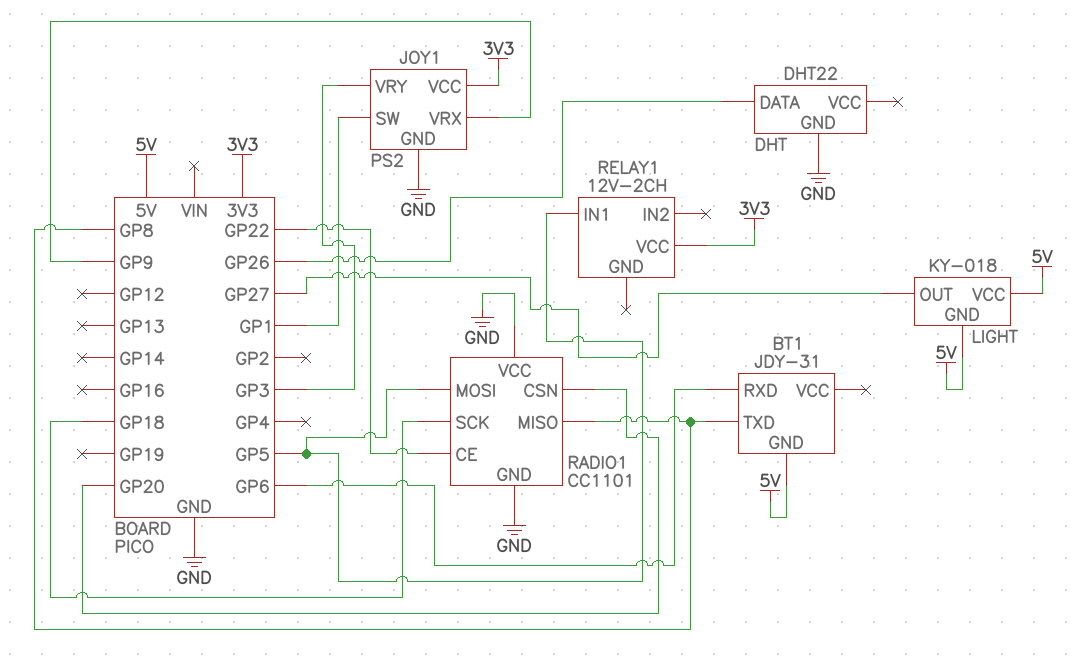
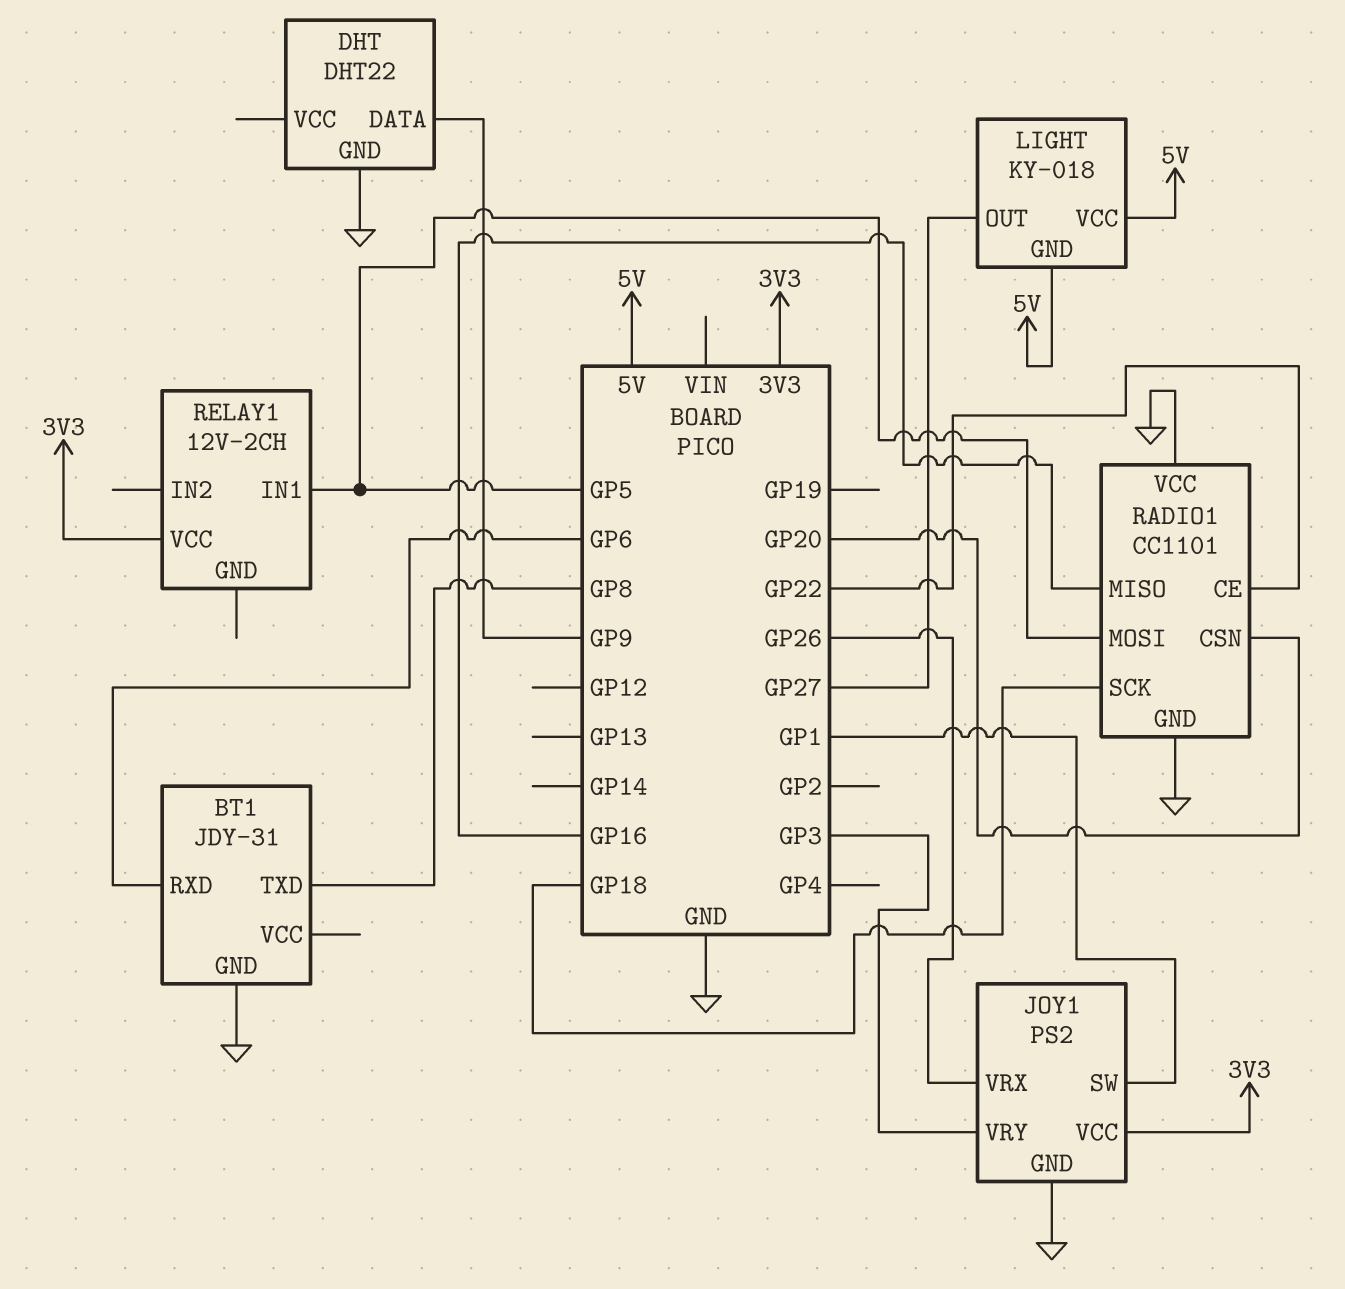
BT1 pin GND: 5V -> GND
DHT pin DATA: GP26 -> GP9
JOY1 pin VRX: GP9 -> GP26
RADIO1 pin MISO: GP8 -> GP16

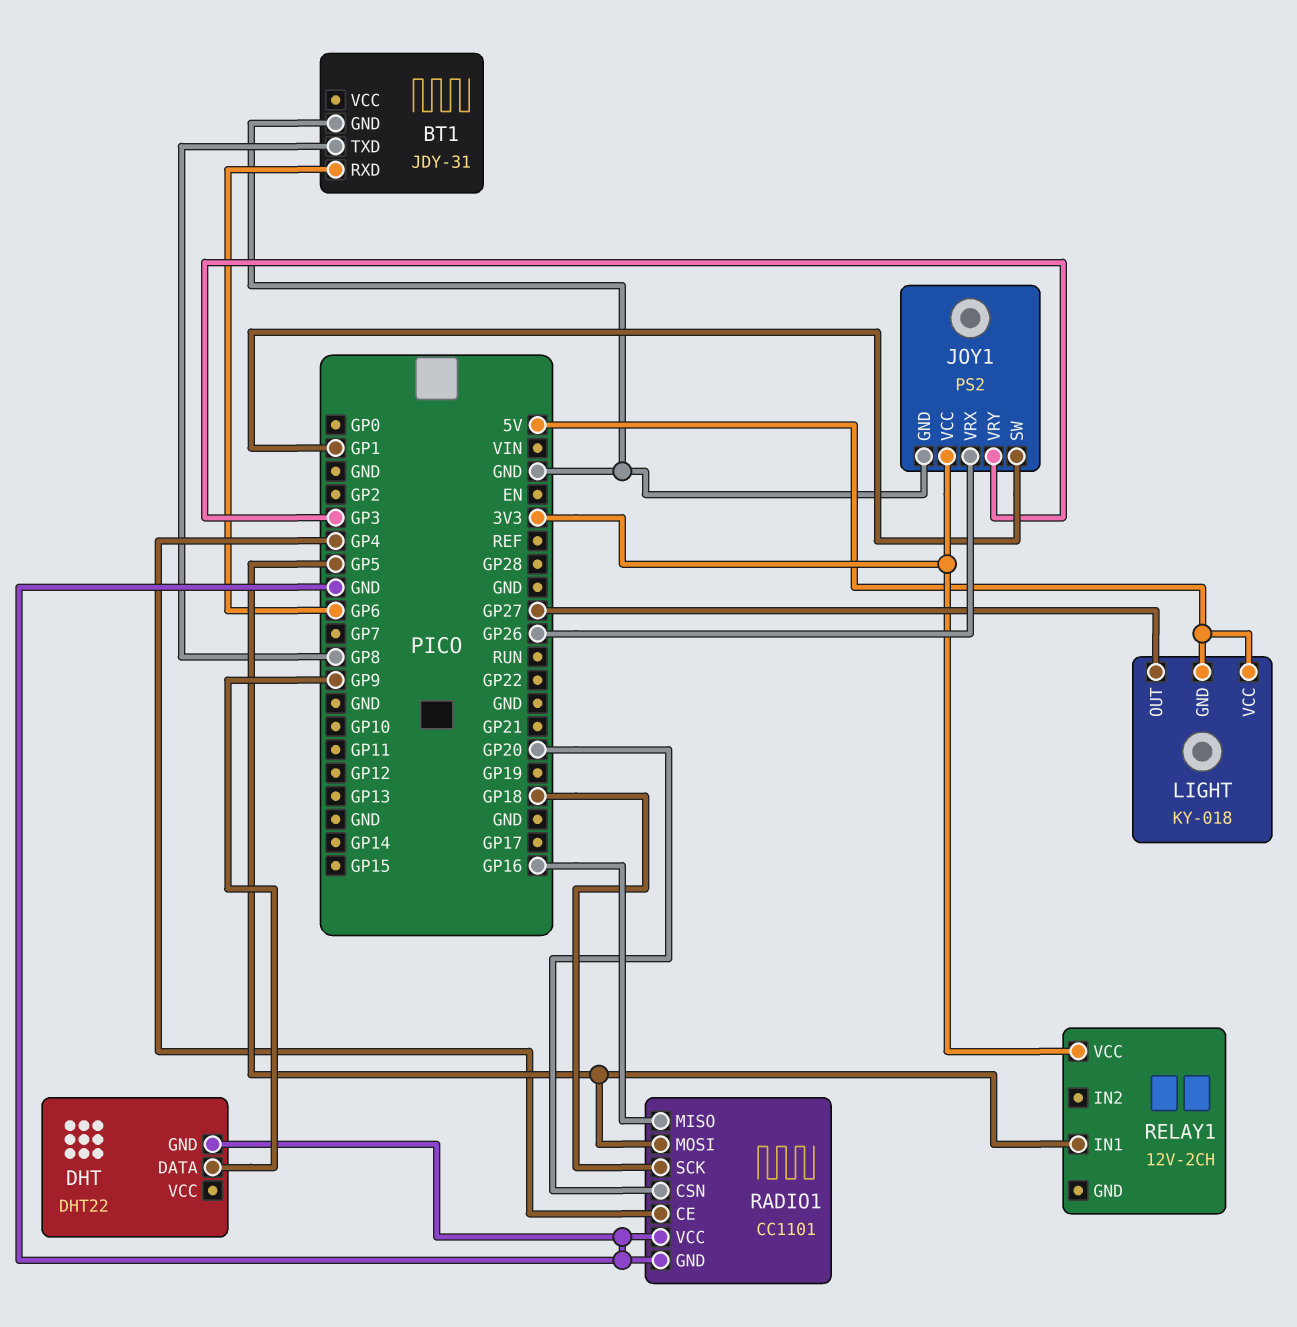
RADIO1 pin CE: GP22 -> GP4

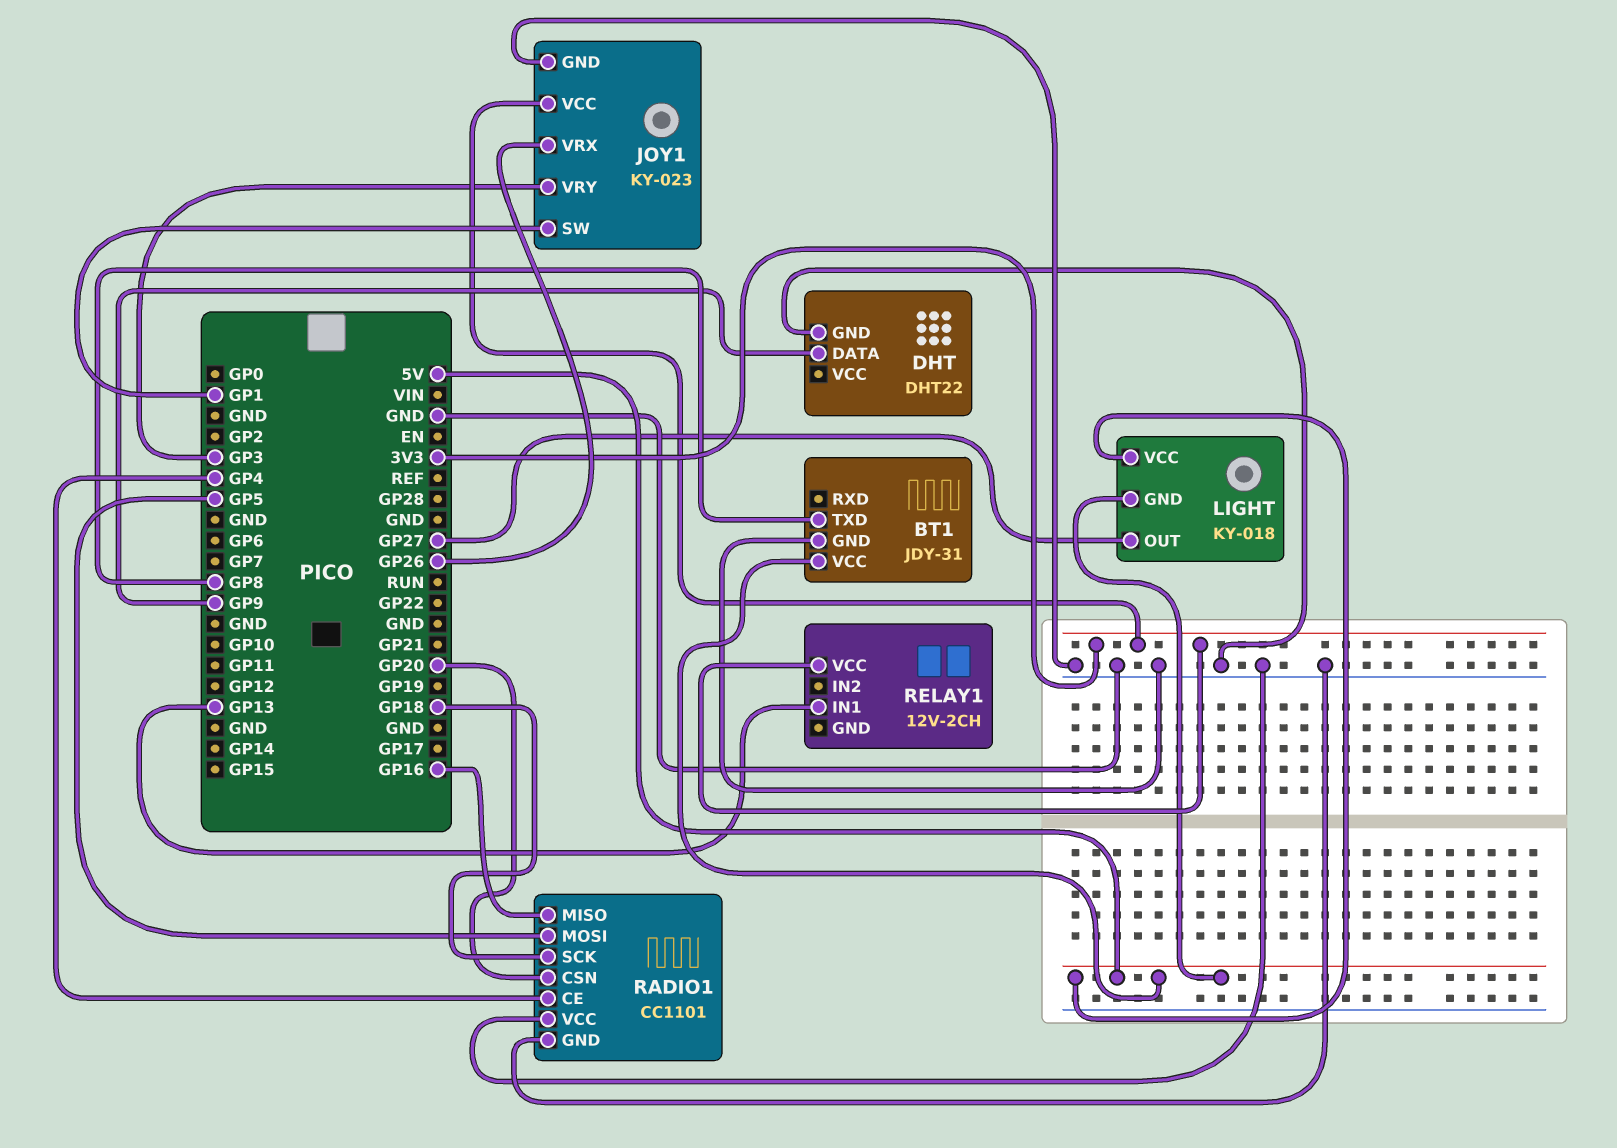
BT1 pin RXD: GP6 -> none
BT1 pin VCC: none -> 5V
JOY1: PS2 -> KY-023
RELAY1 pin IN1: GP5 -> GP13

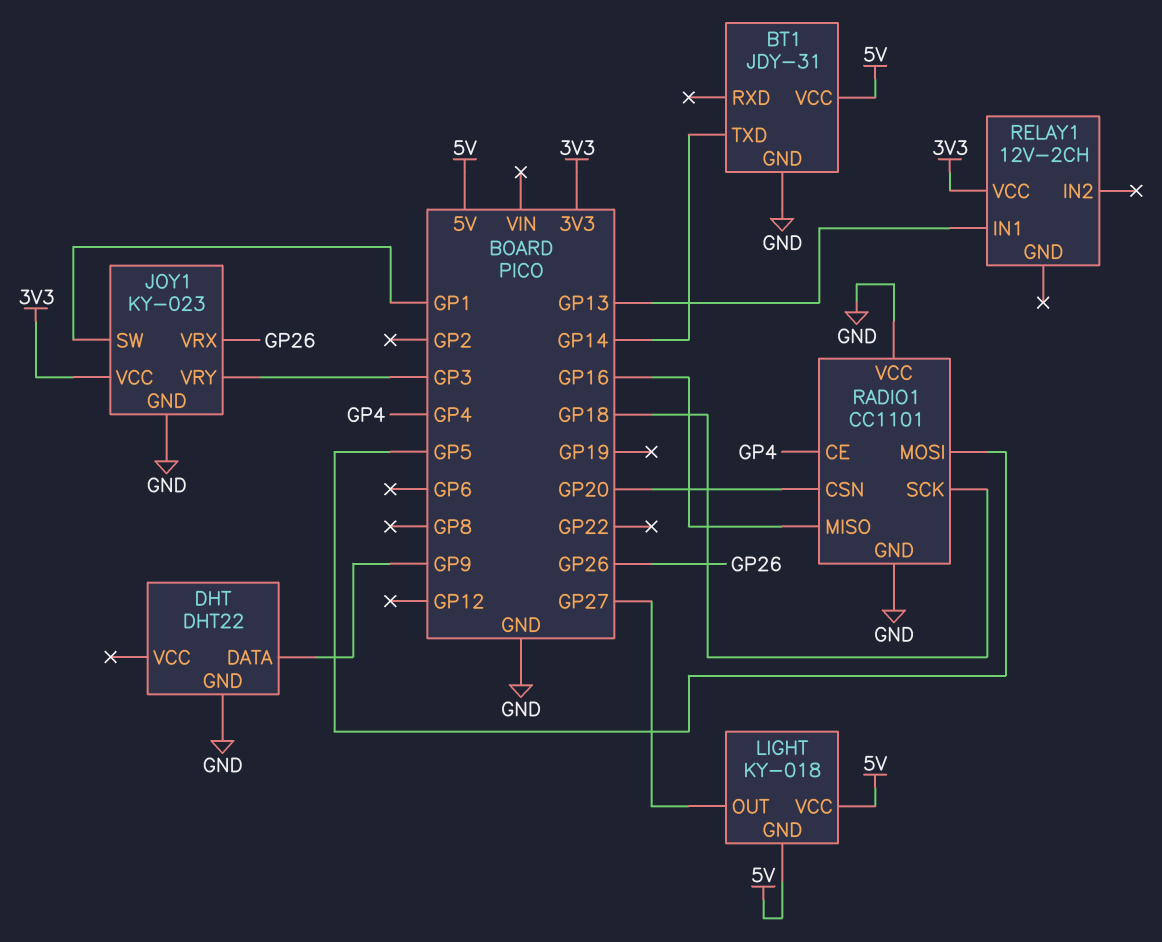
BT1 pin TXD: GP8 -> GP14

